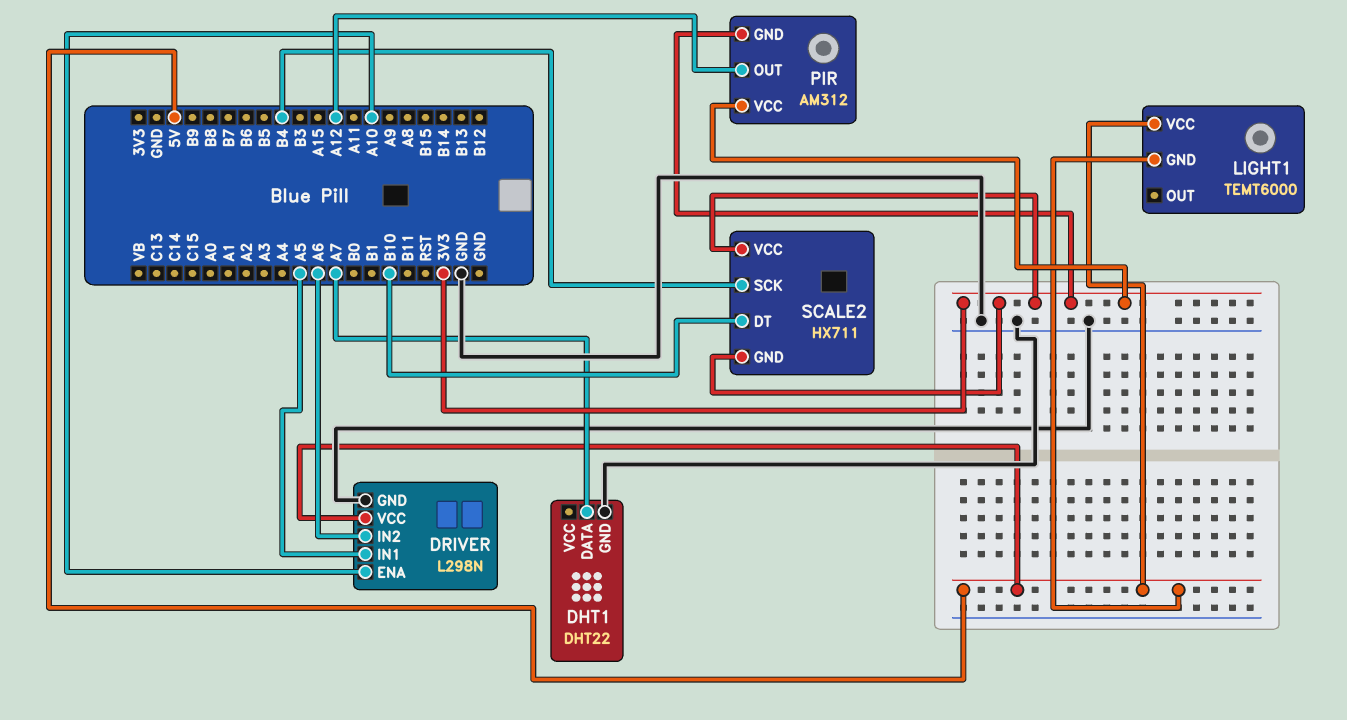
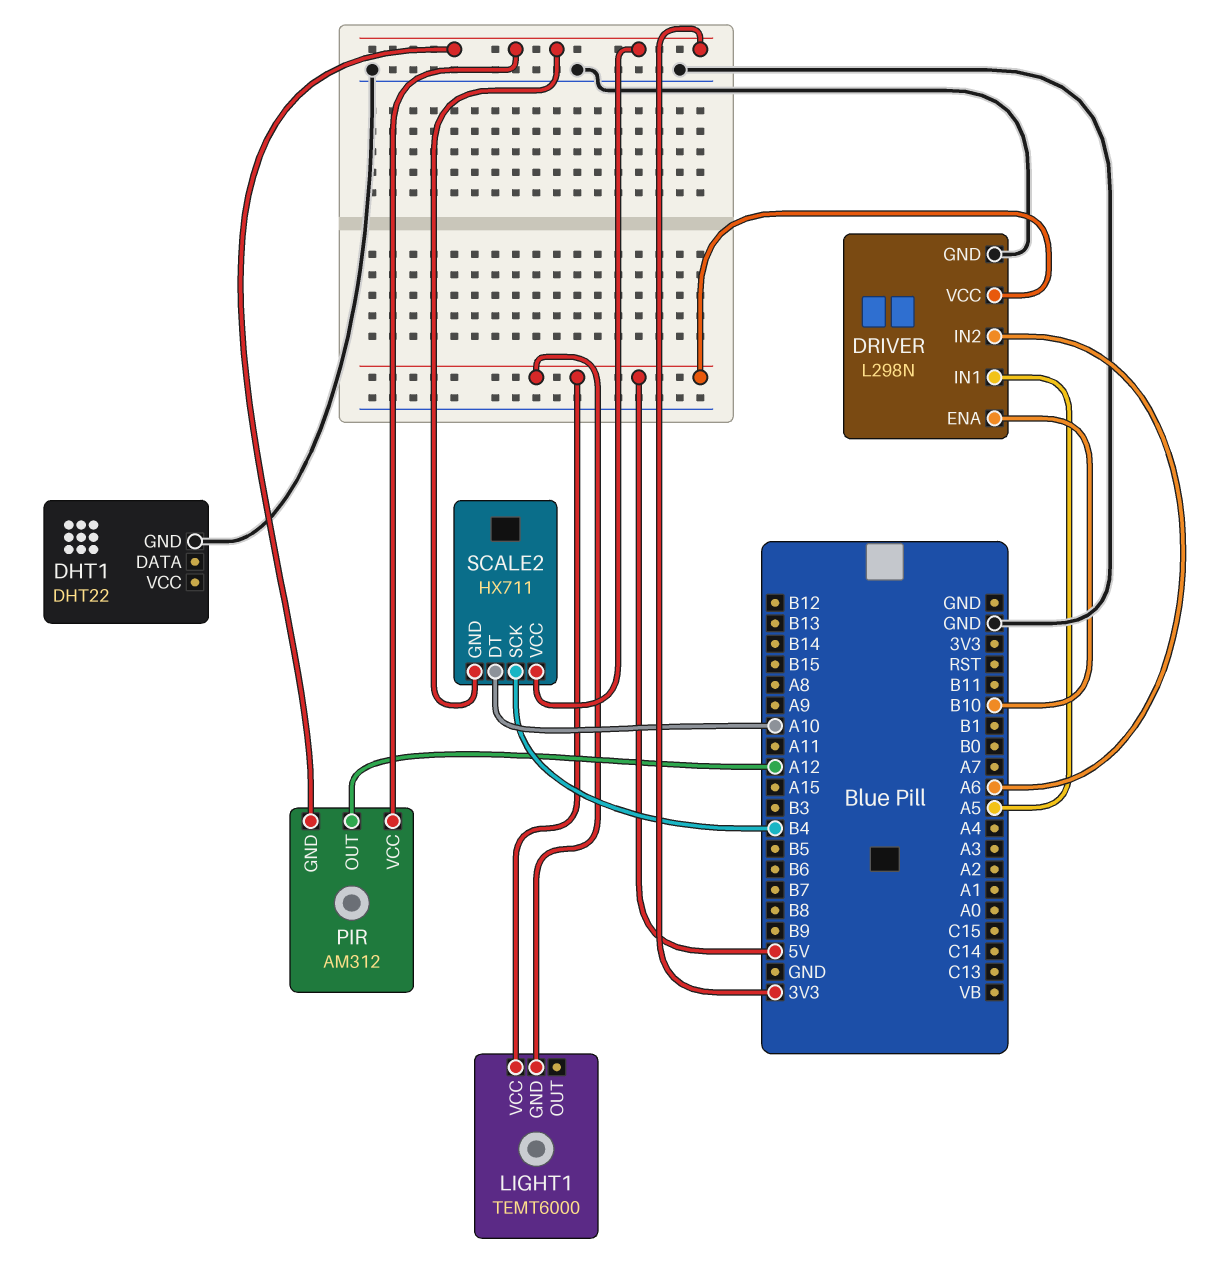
DHT1 pin DATA: A7 -> none
DRIVER pin ENA: A10 -> B10
SCALE2 pin DT: B10 -> A10

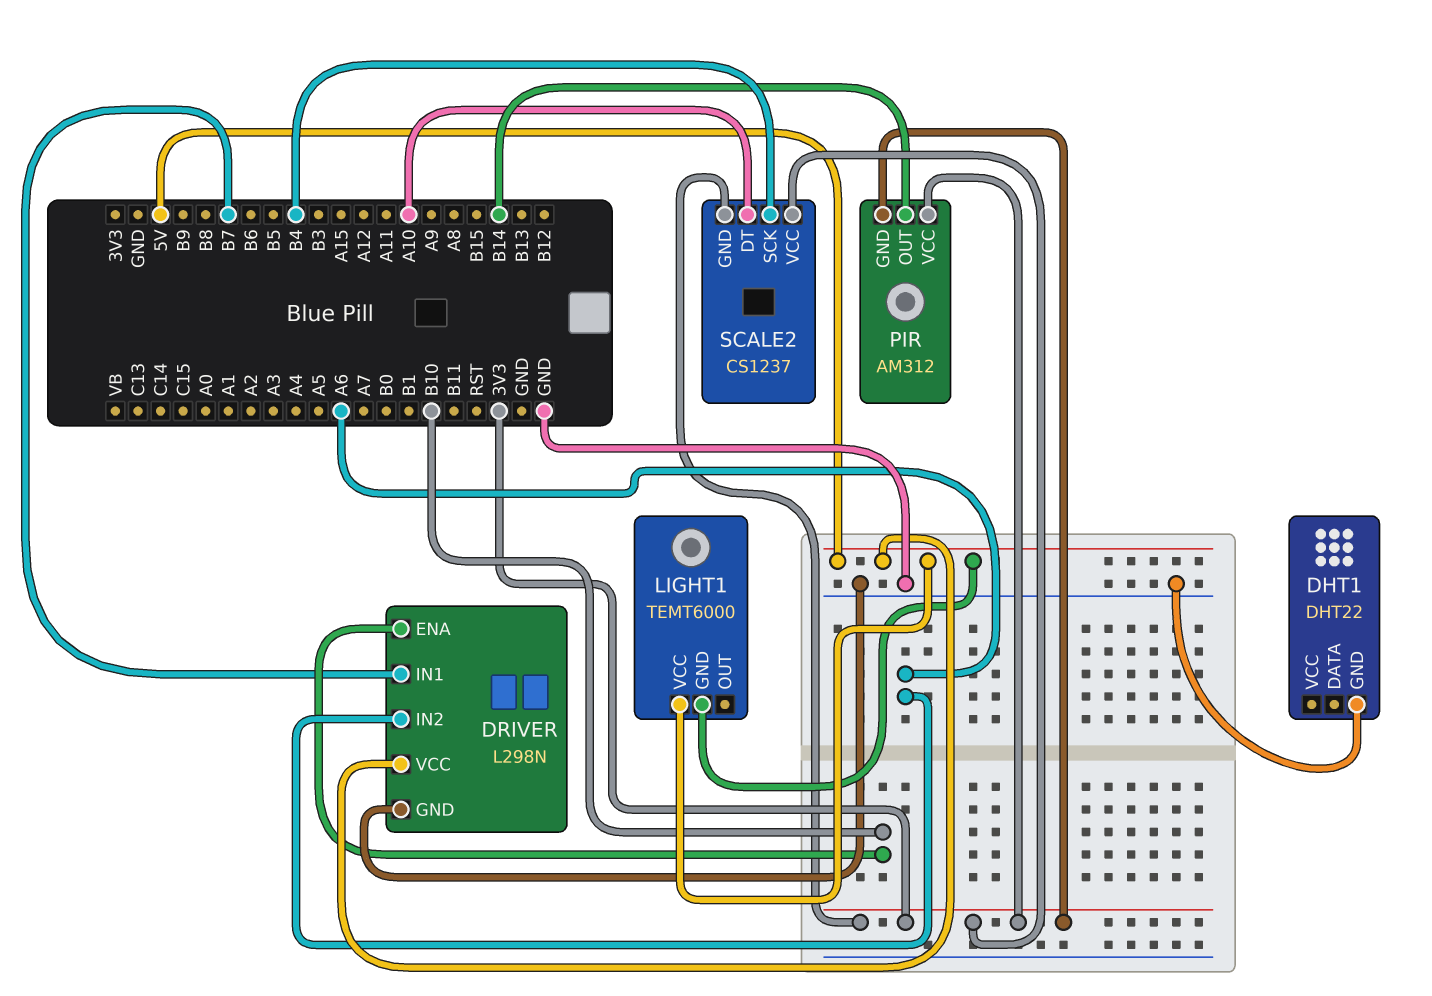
DRIVER pin IN1: A5 -> B7
PIR pin OUT: A12 -> B14
SCALE2: HX711 -> CS1237

